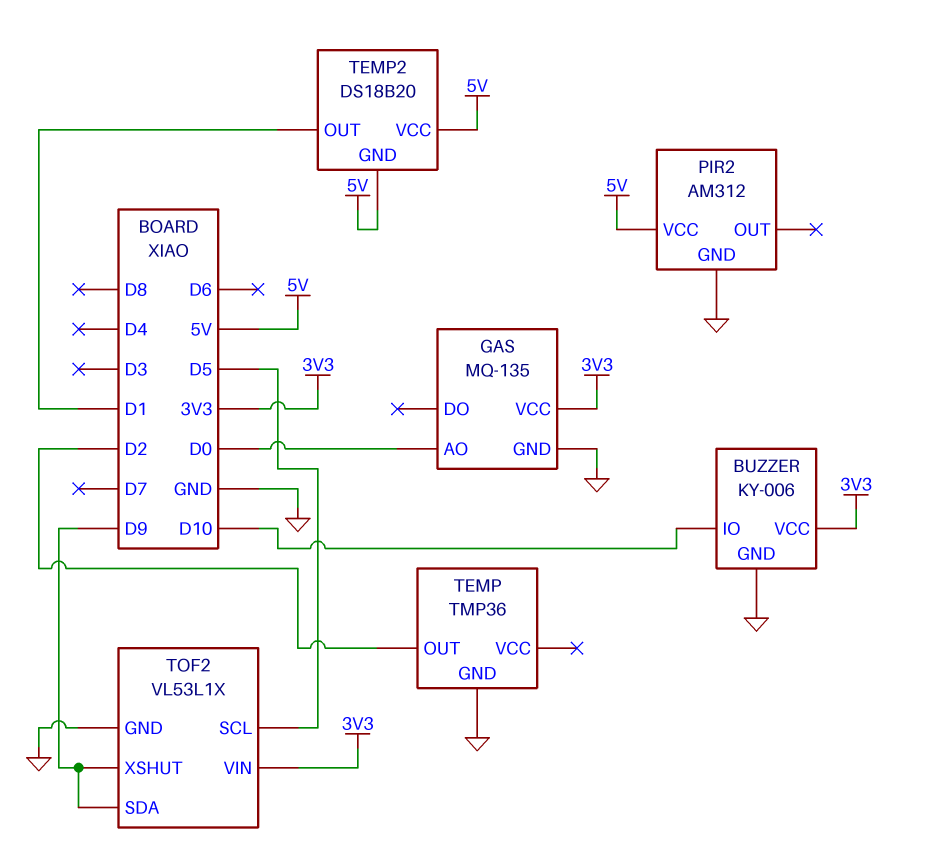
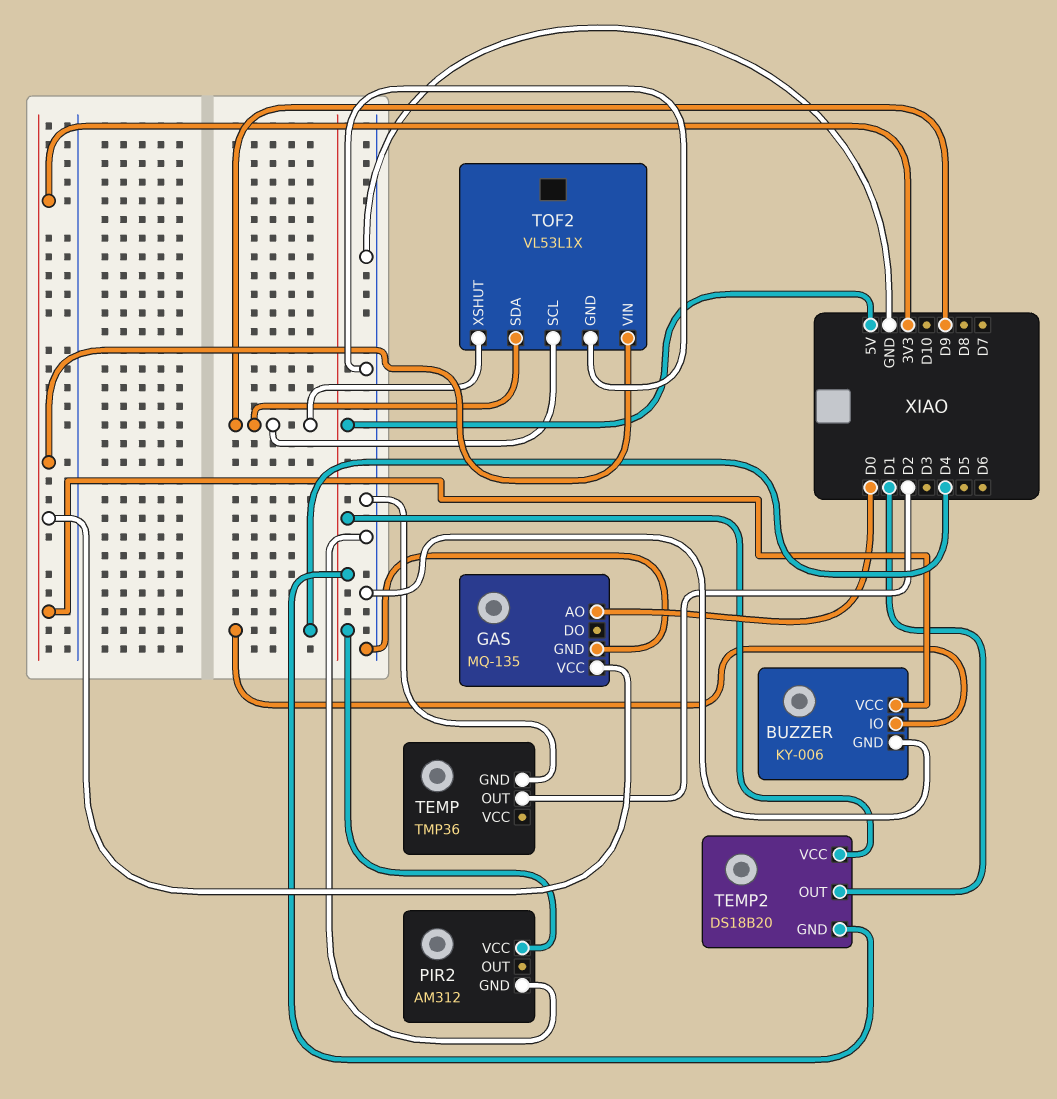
BUZZER pin IO: D10 -> D4
TOF2 pin SCL: D5 -> D9

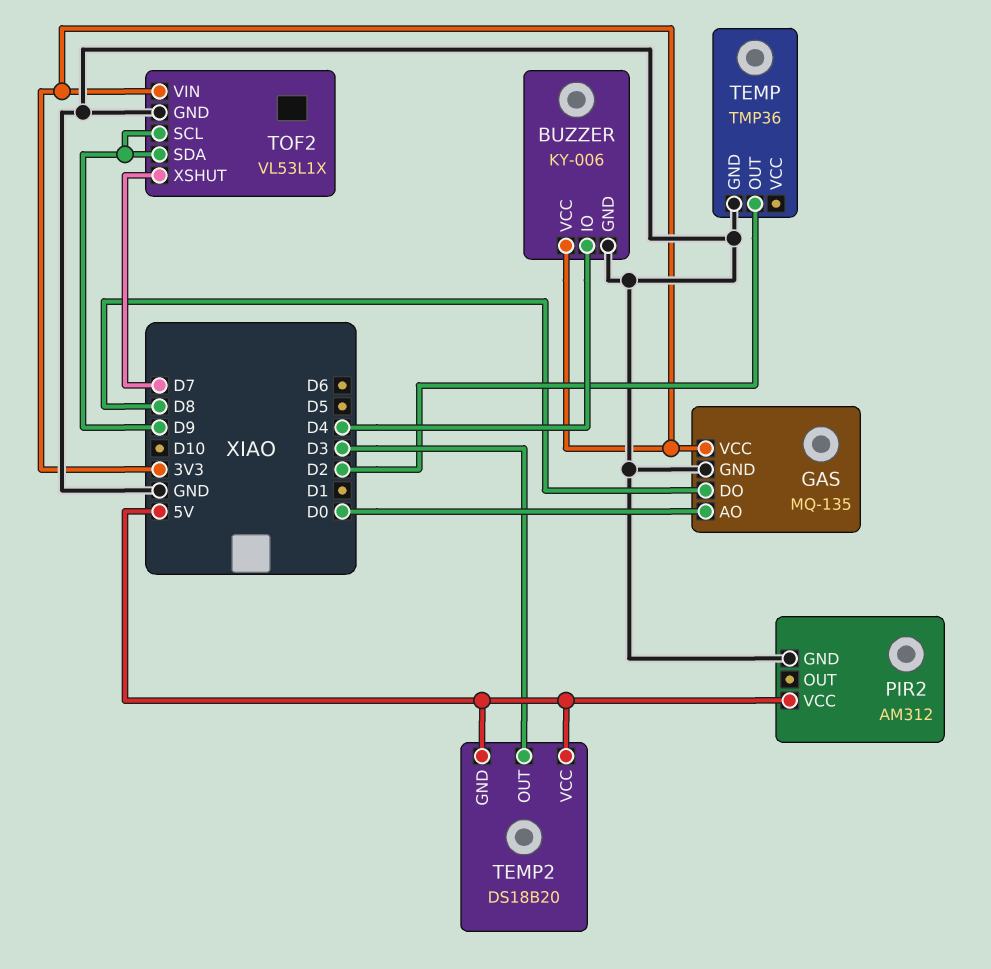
GAS pin DO: none -> D8
TEMP2 pin OUT: D1 -> D3
TOF2 pin XSHUT: D9 -> D7

